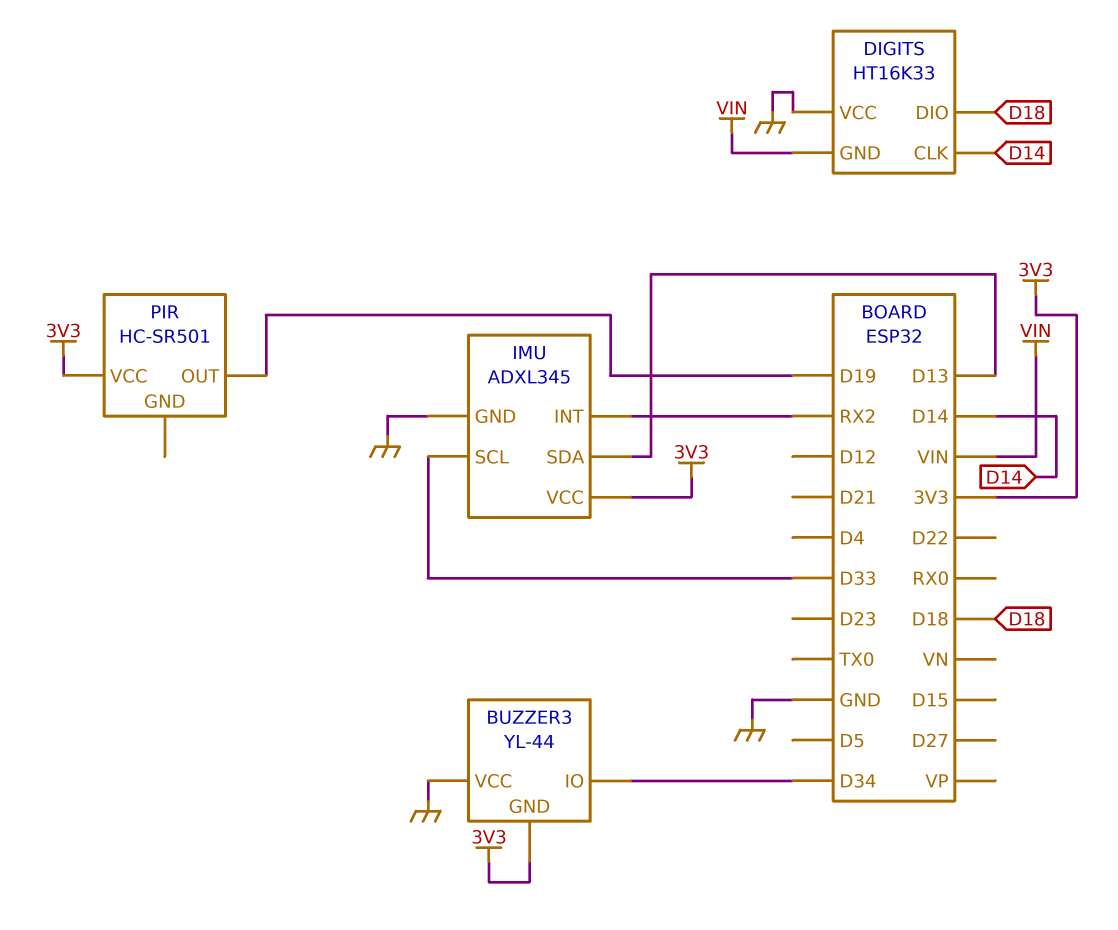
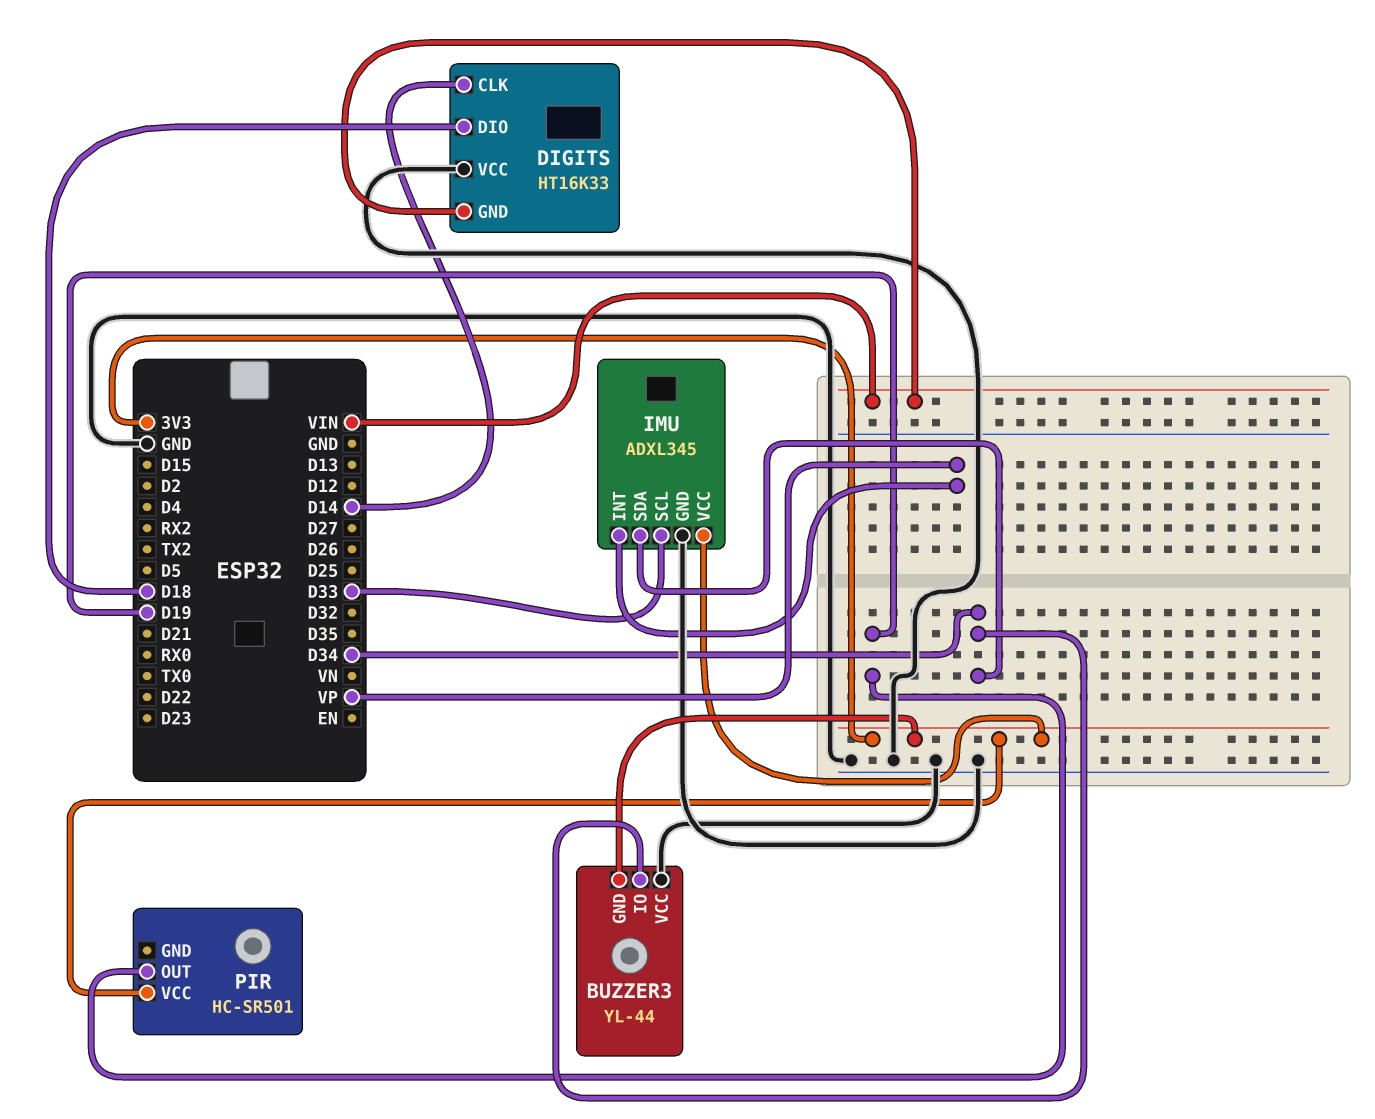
IMU pin INT: RX2 -> VP
IMU pin SDA: D13 -> D34

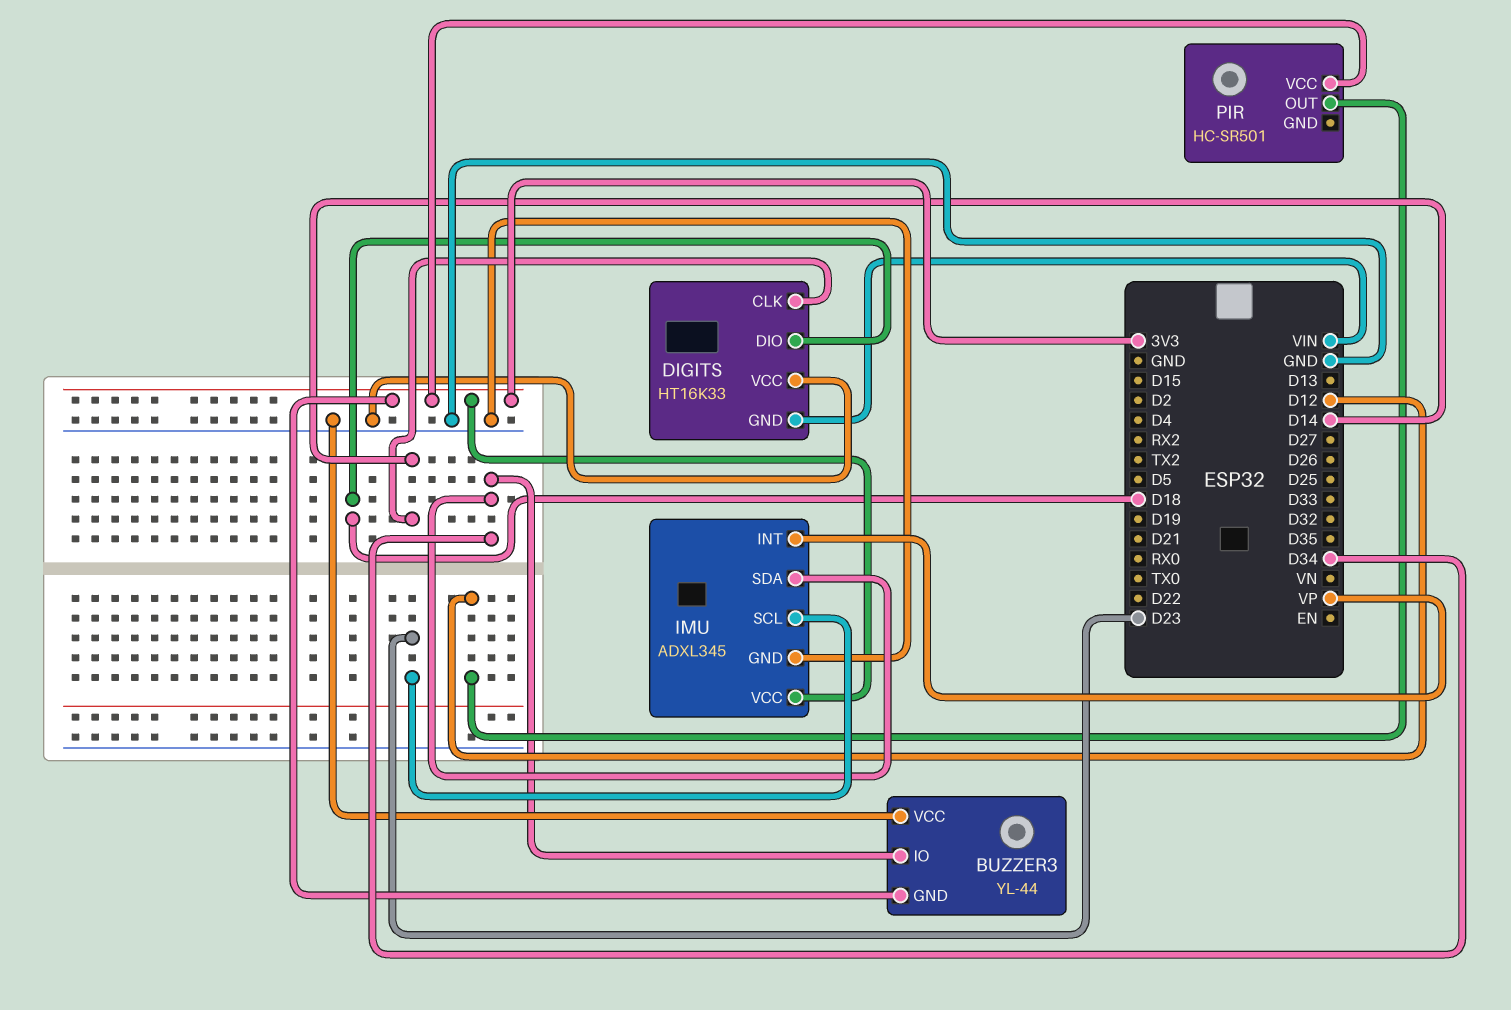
IMU pin SCL: D33 -> D23
PIR pin OUT: D19 -> D12

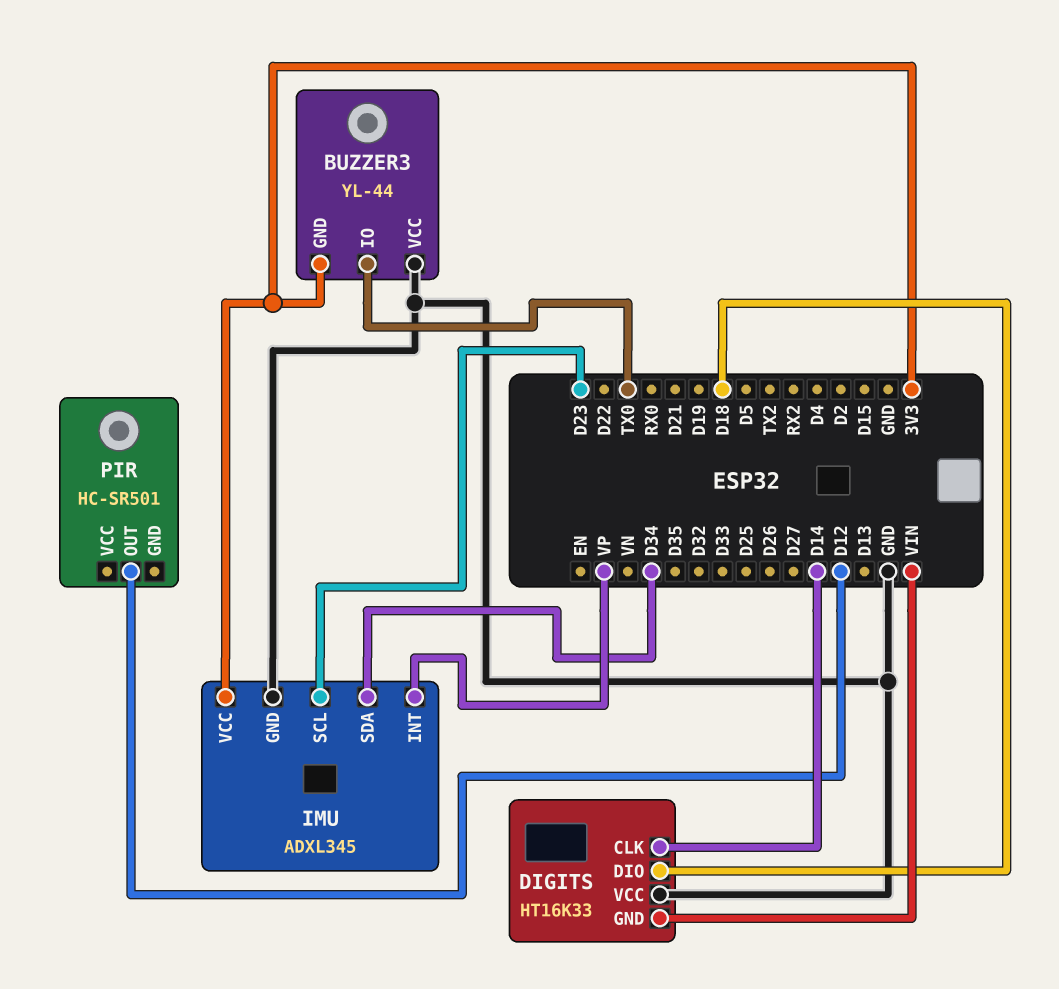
BUZZER3 pin IO: D34 -> TX0
PIR pin VCC: 3V3 -> none

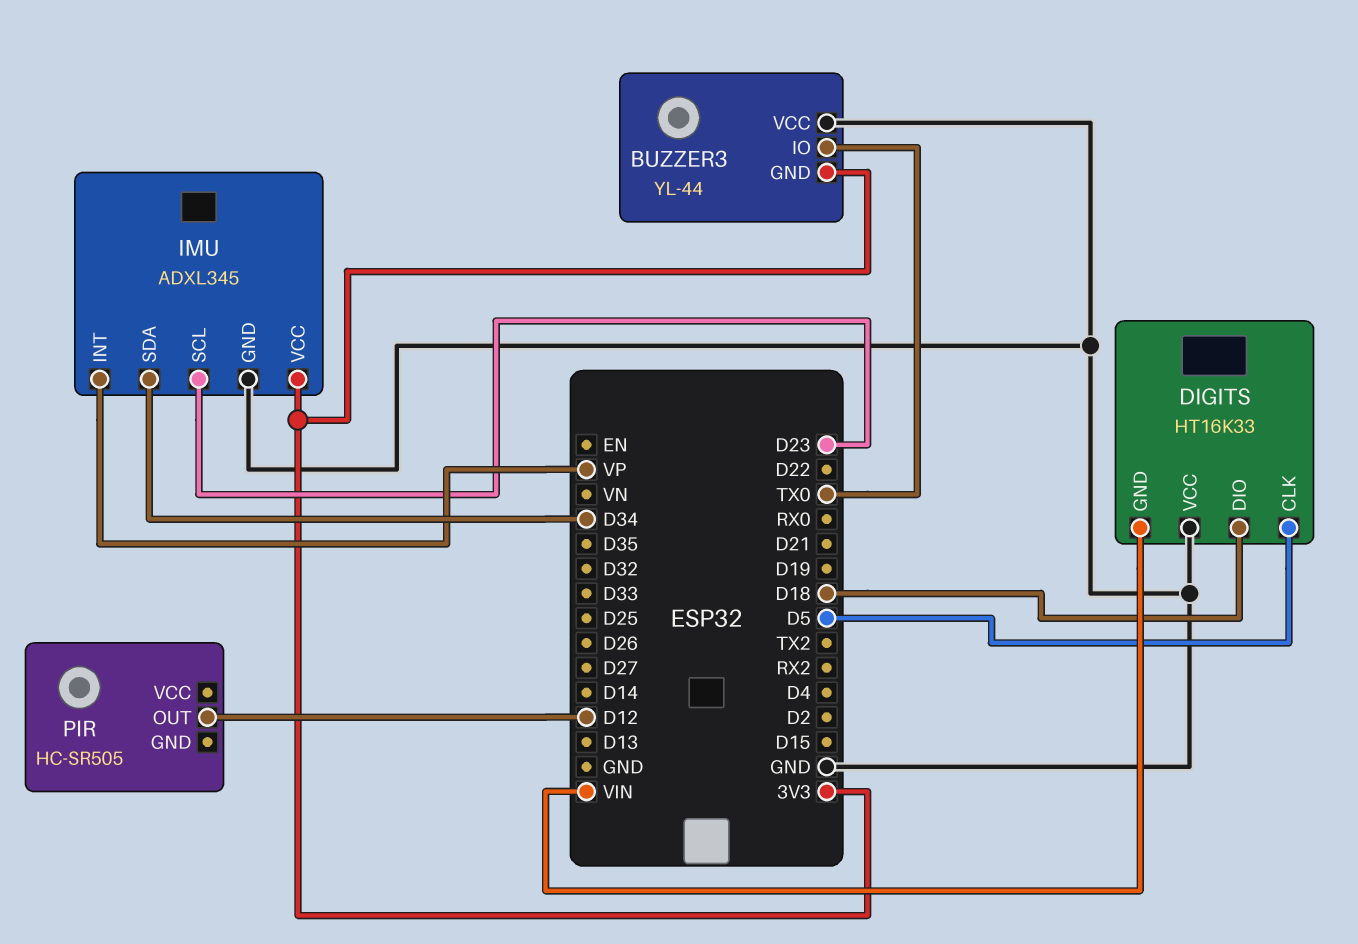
DIGITS pin CLK: D14 -> D5
PIR: HC-SR501 -> HC-SR505

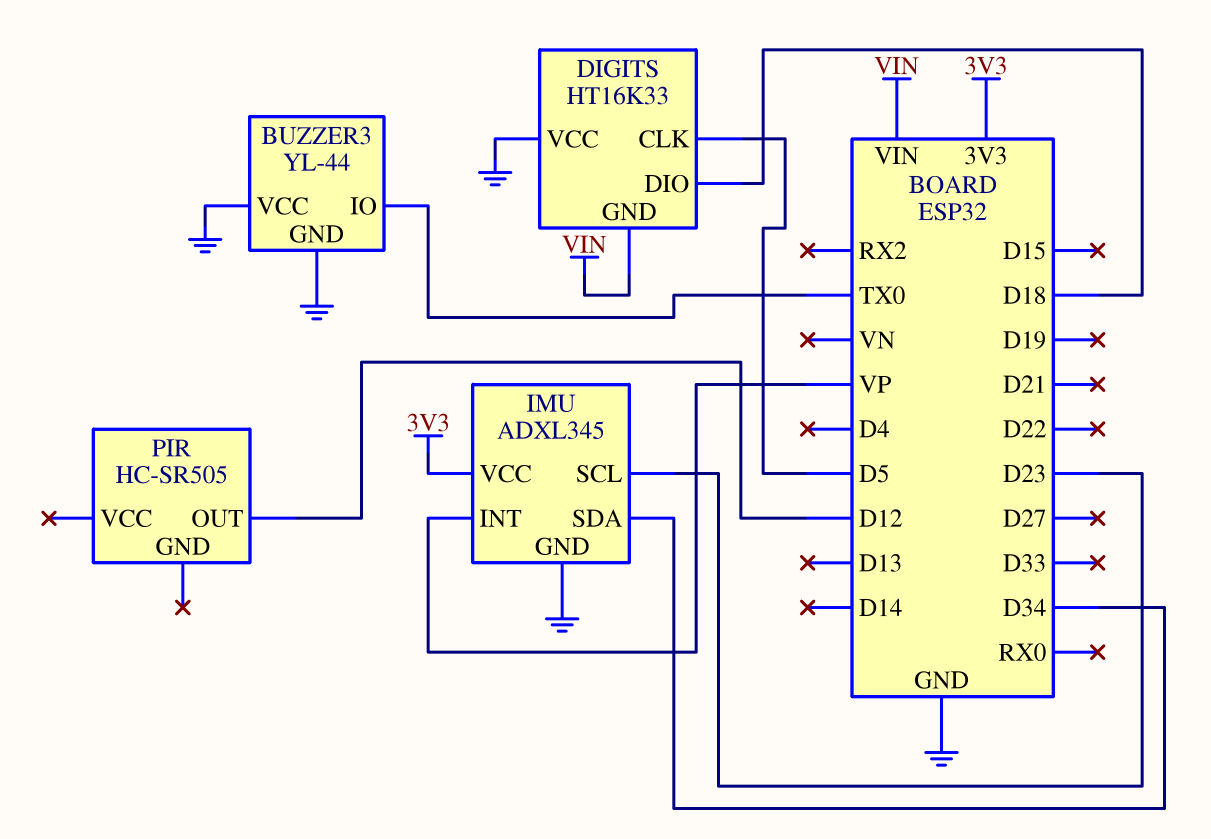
BUZZER3 pin GND: 3V3 -> GND

